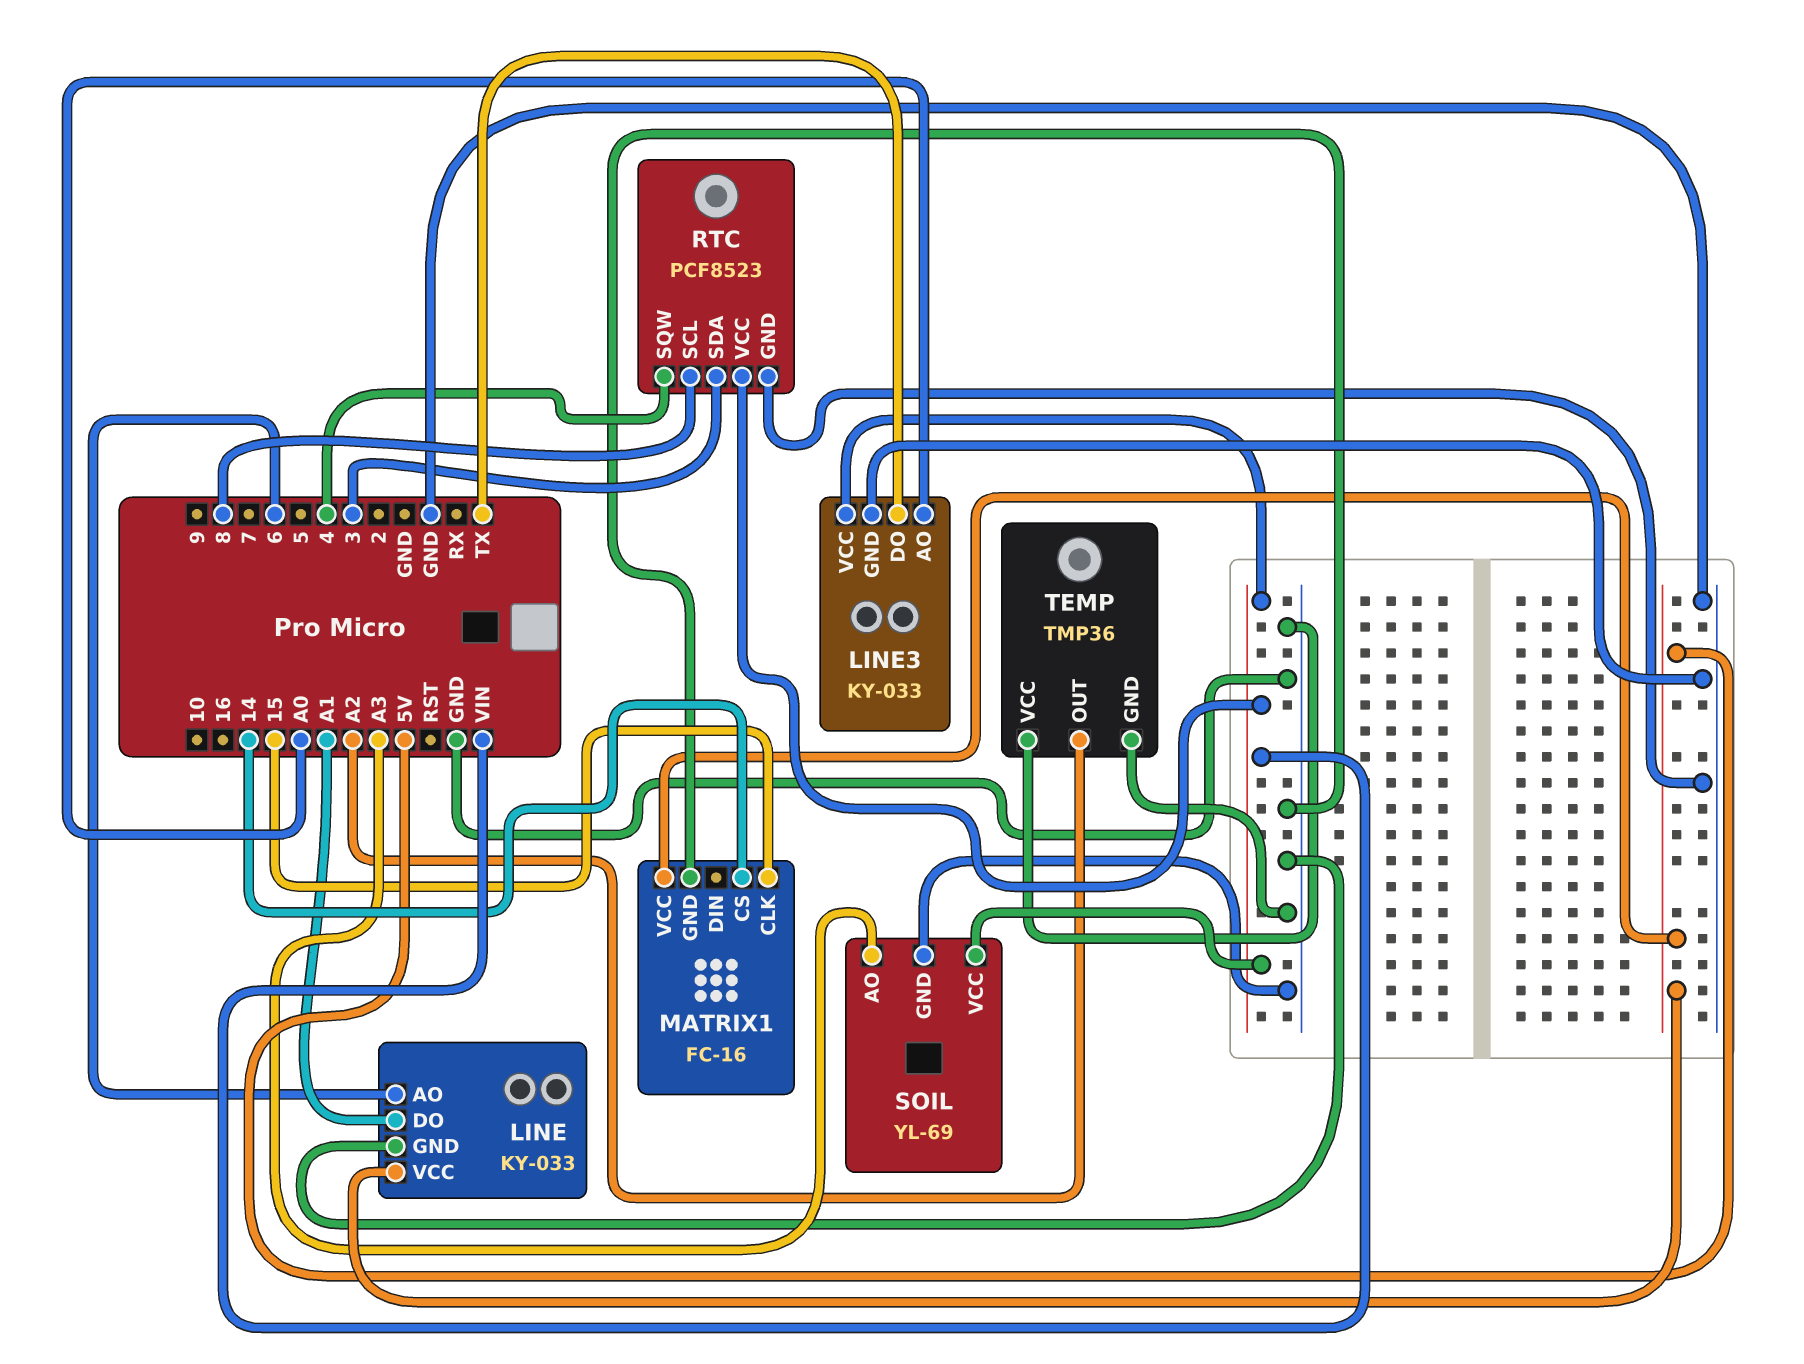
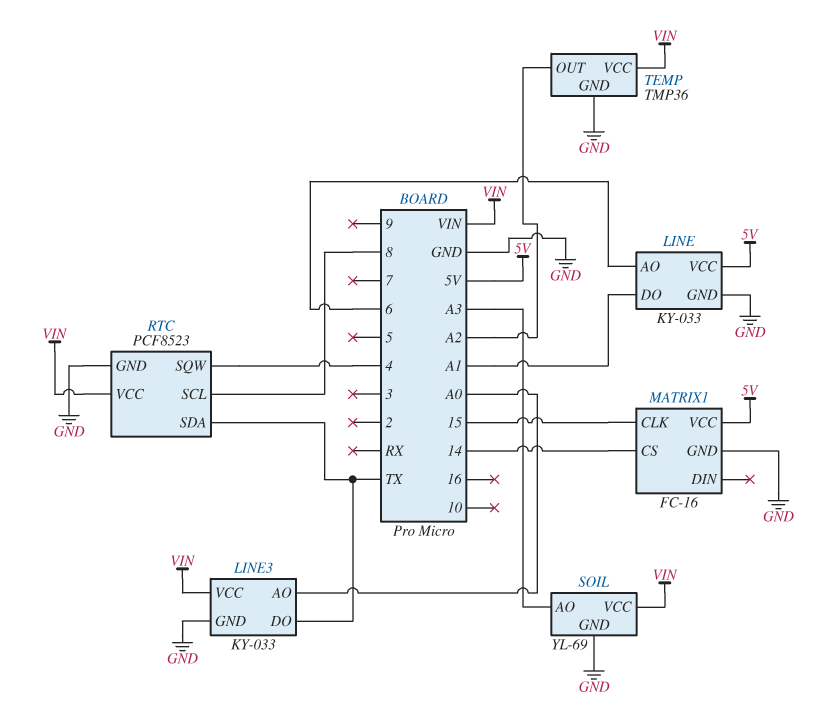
RTC pin SDA: 3 -> TX
TEMP pin VCC: GND -> VIN

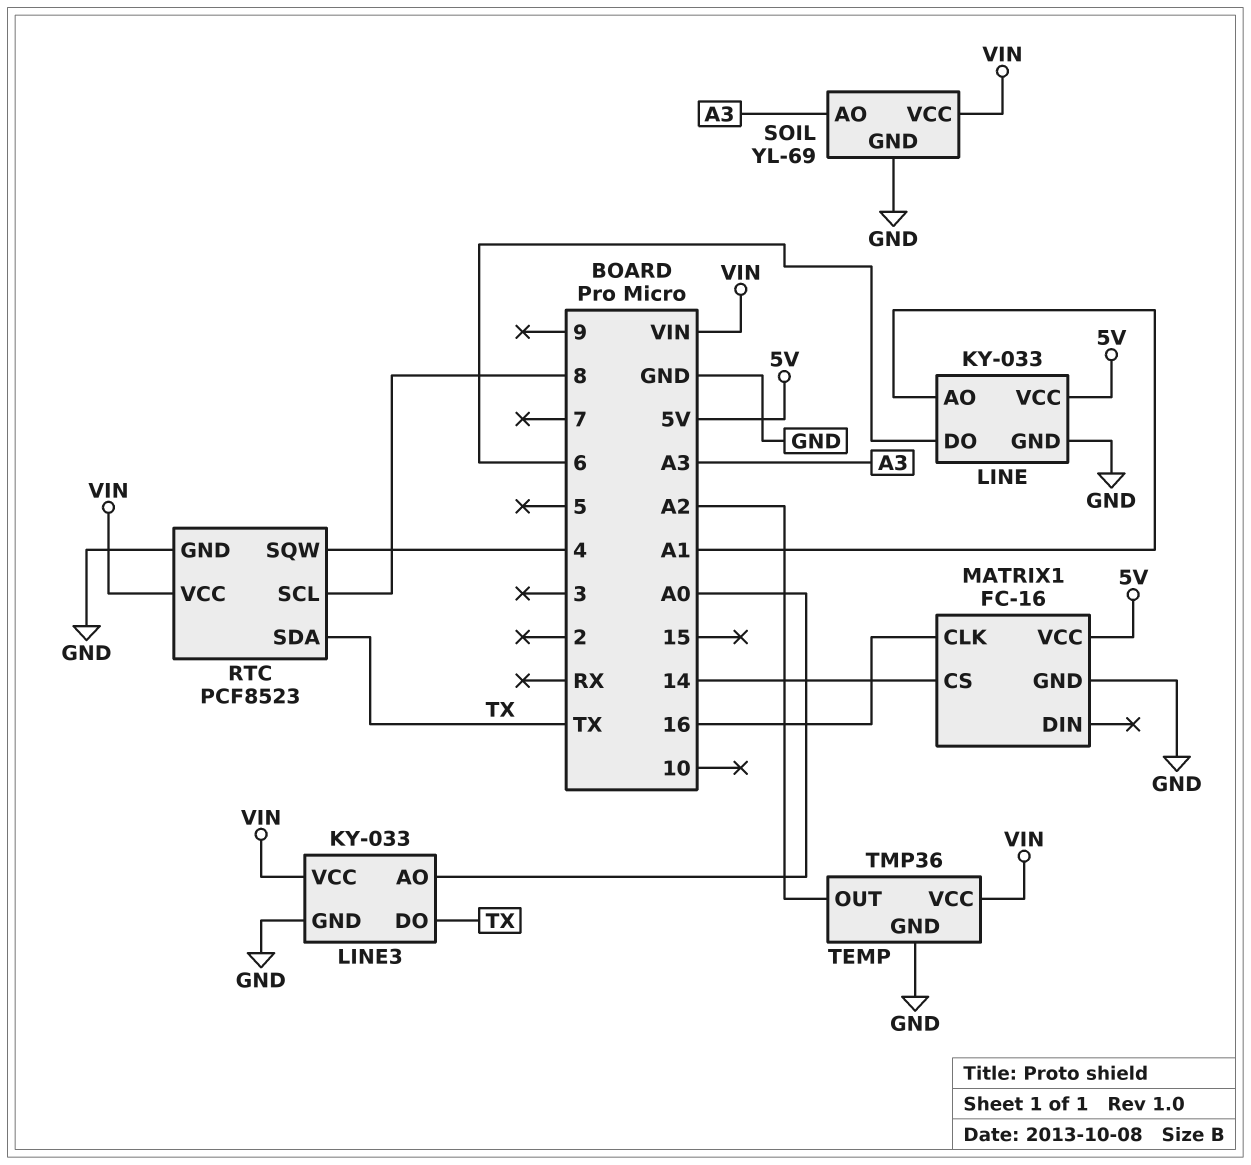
LINE pin AO: 6 -> A1
LINE pin DO: A1 -> 6
MATRIX1 pin CLK: 15 -> 16

